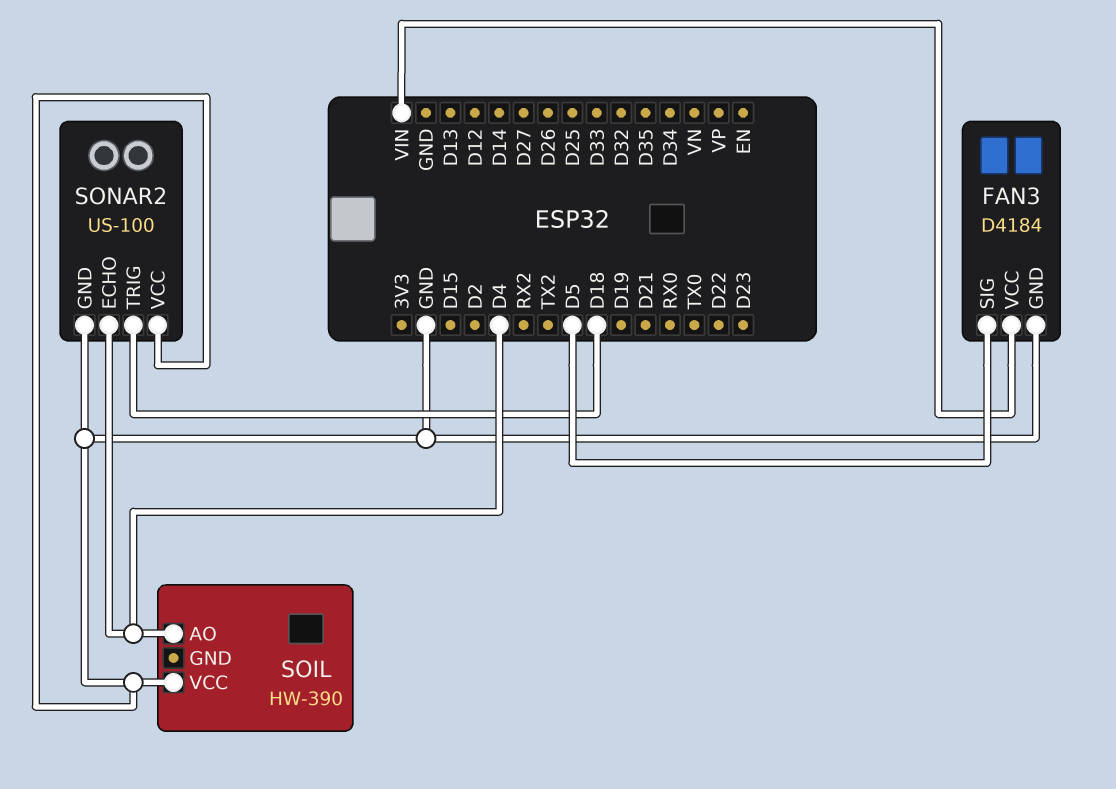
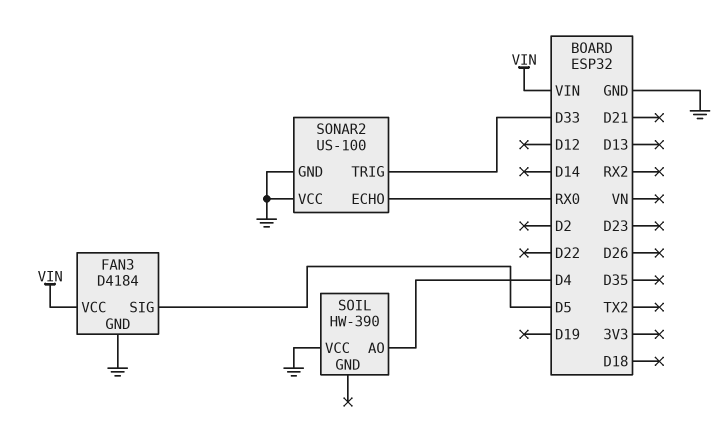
SONAR2 pin ECHO: D4 -> RX0
SONAR2 pin TRIG: D18 -> D33

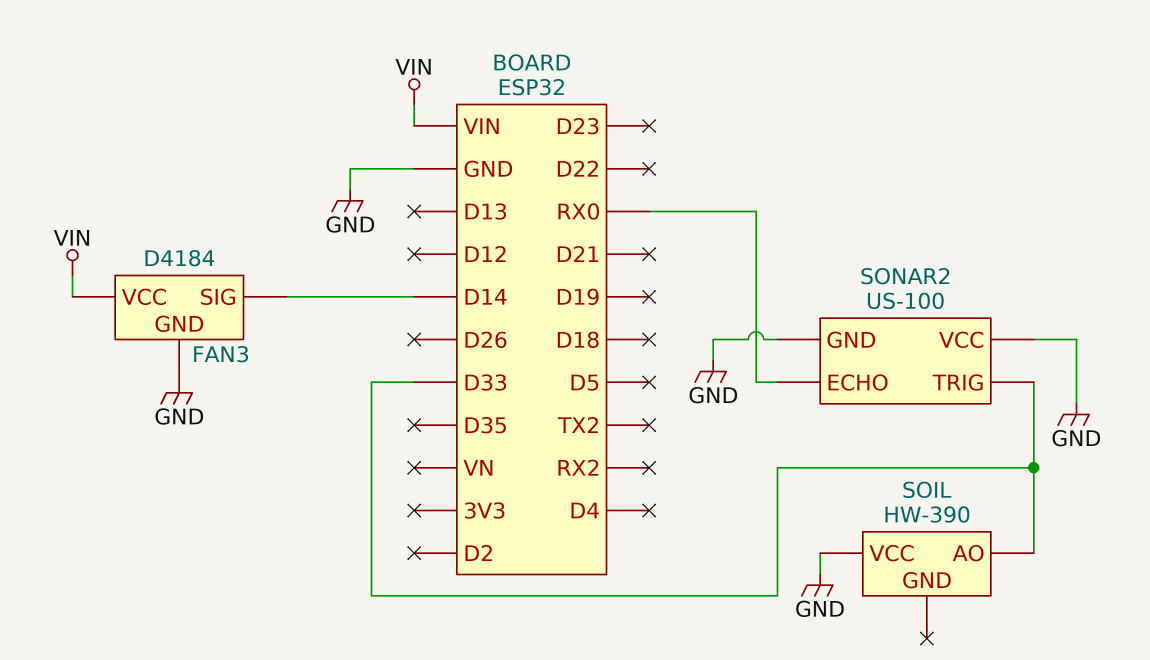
FAN3 pin SIG: D5 -> D14
SOIL pin AO: D4 -> D33

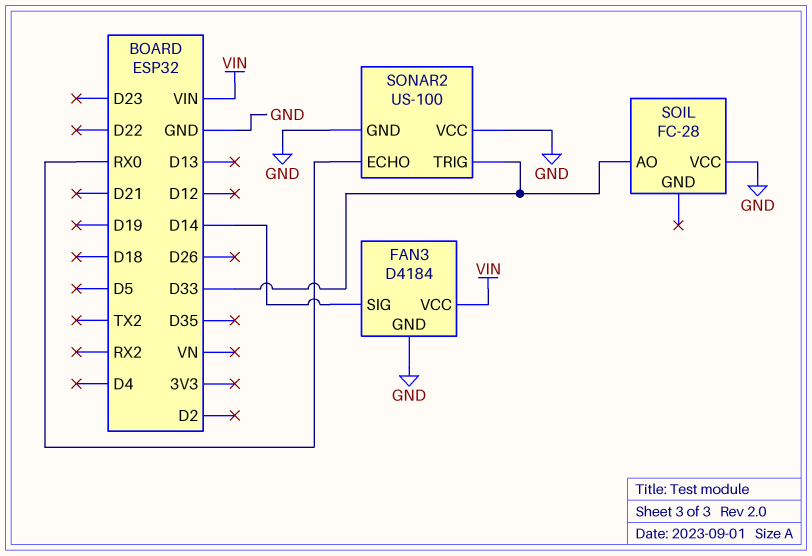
SOIL: HW-390 -> FC-28

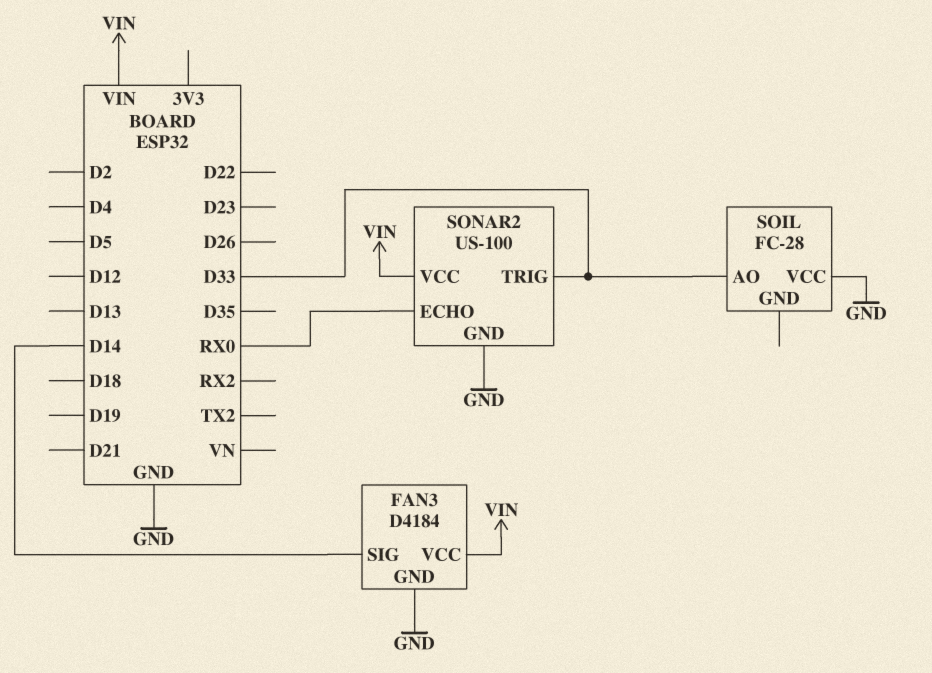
SONAR2 pin VCC: GND -> VIN

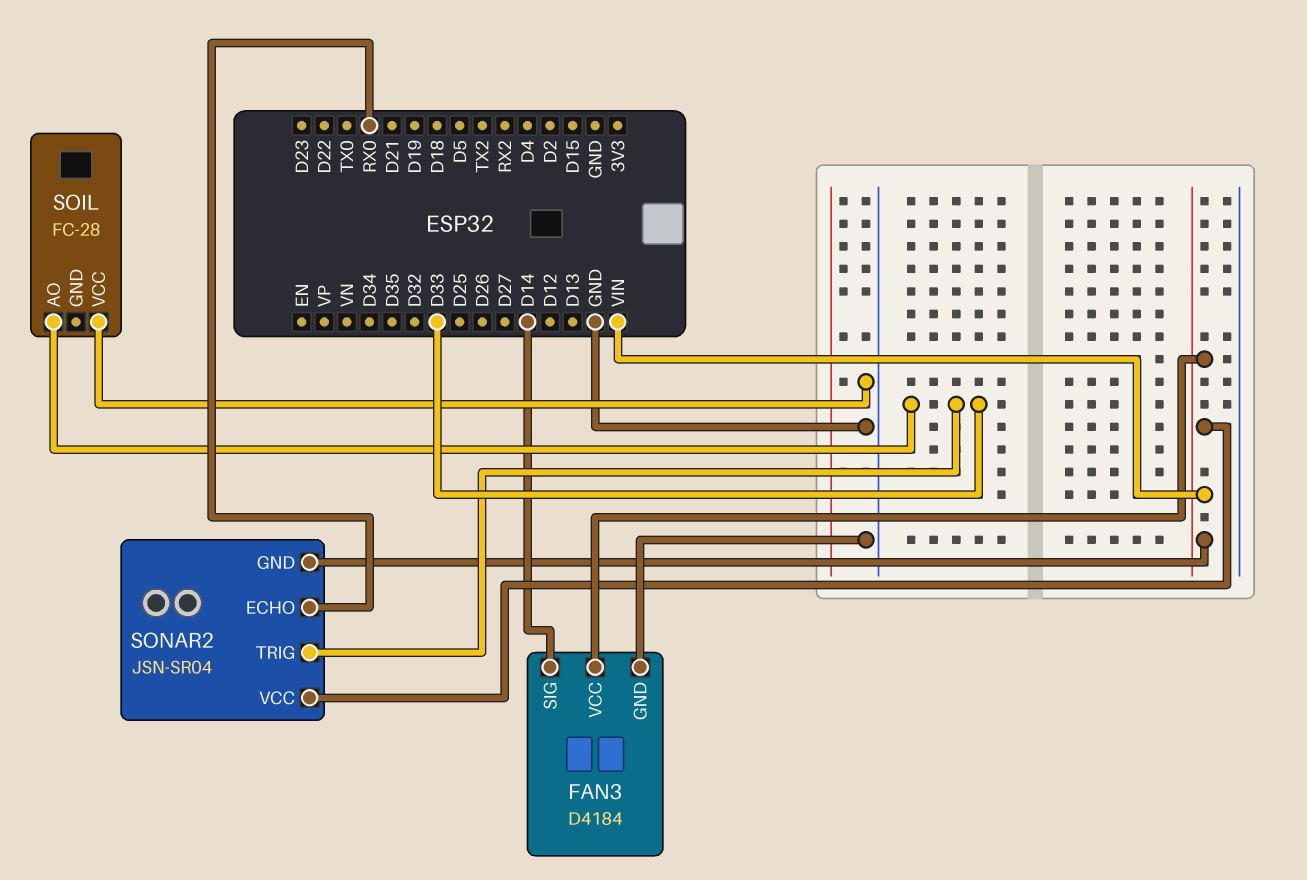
SONAR2: US-100 -> JSN-SR04
SONAR2 pin GND: GND -> VIN

